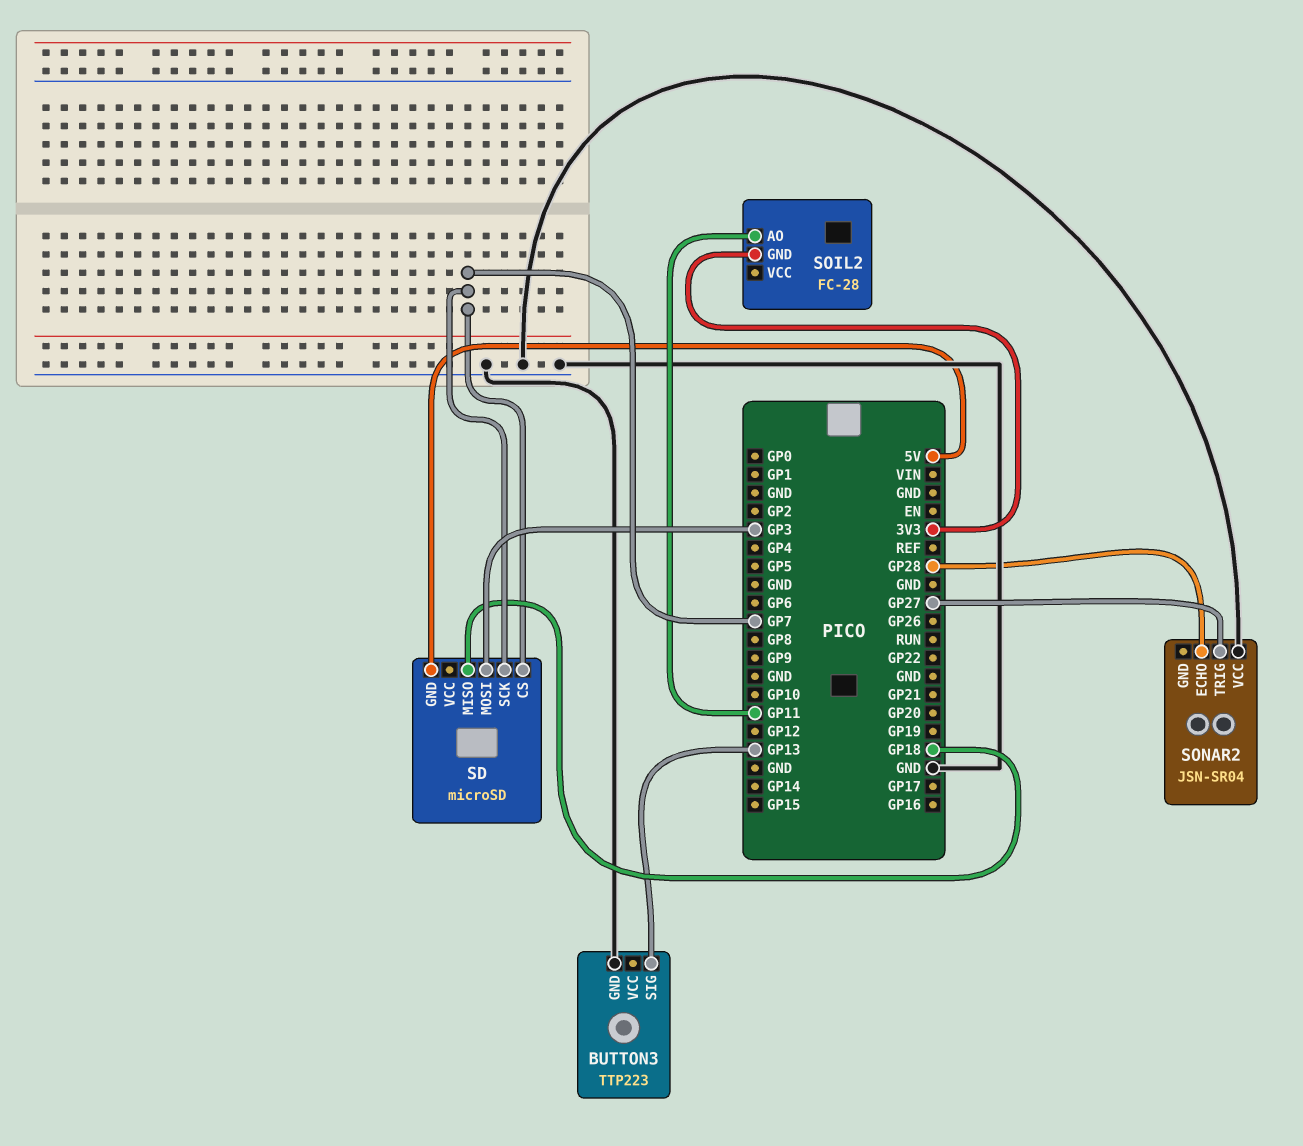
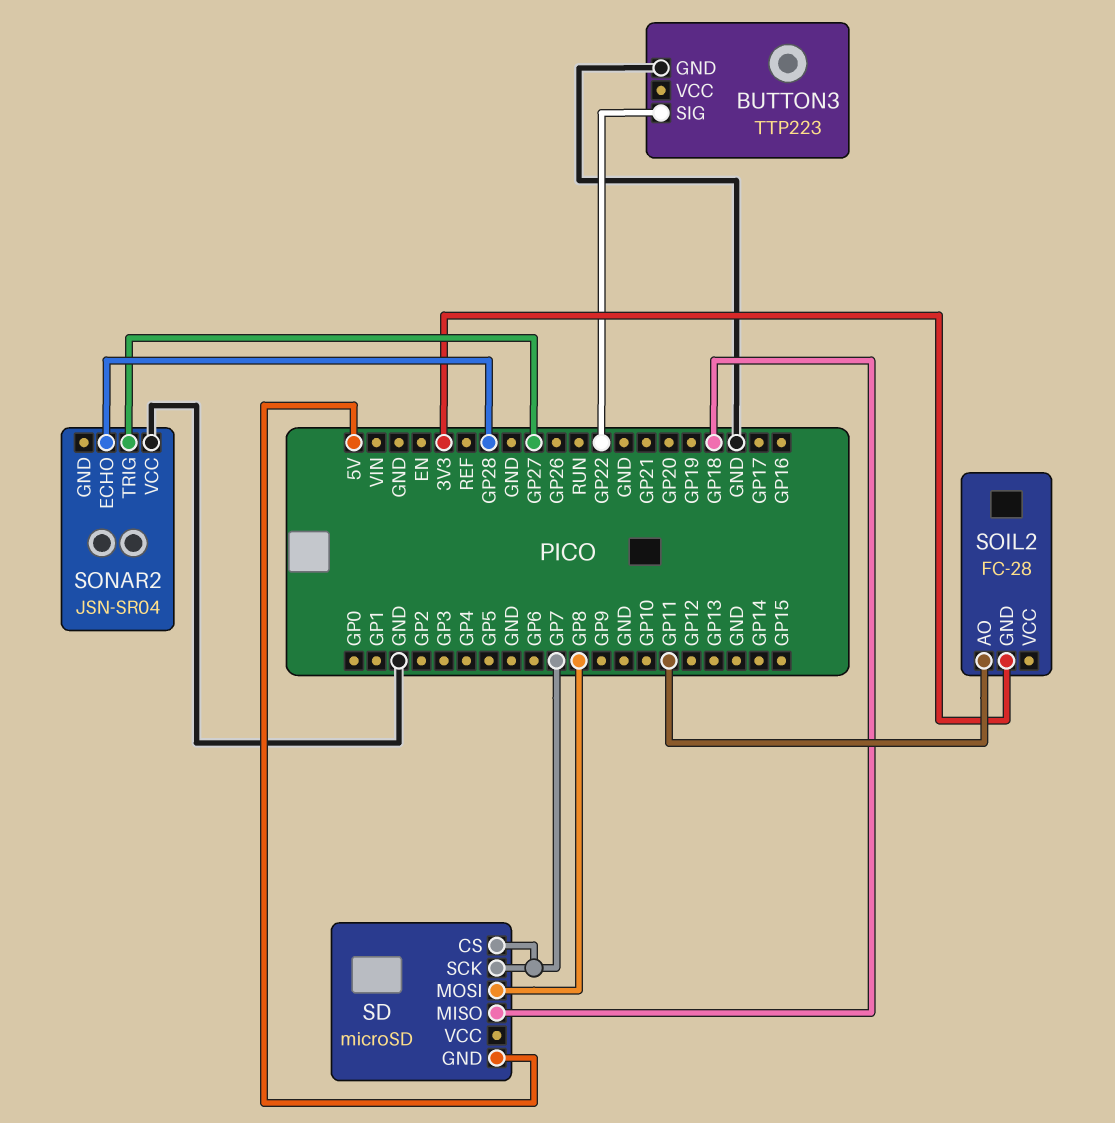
BUTTON3 pin SIG: GP13 -> GP22
SD pin MOSI: GP3 -> GP8

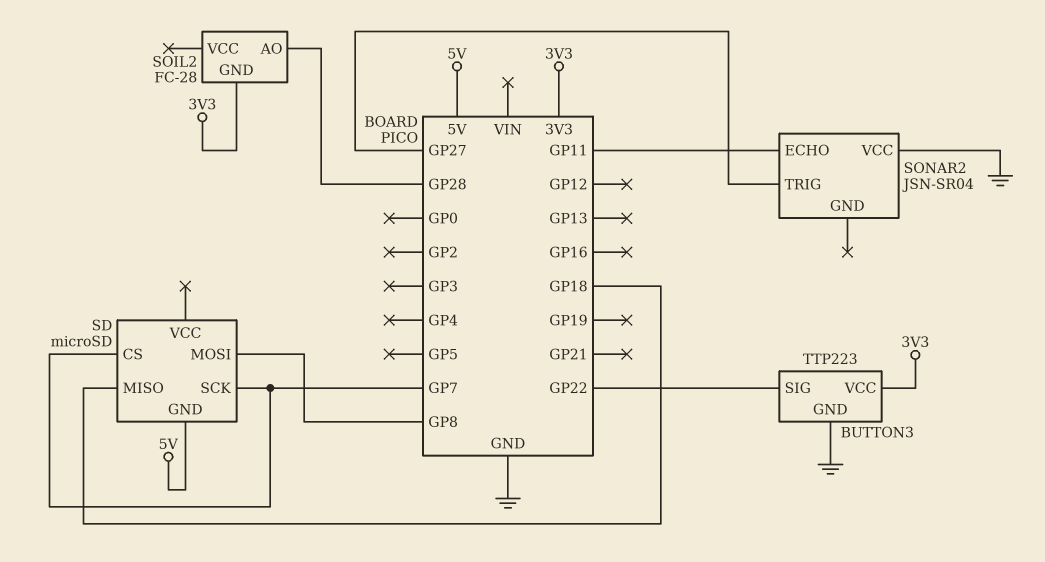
BUTTON3 pin VCC: none -> 3V3
SOIL2 pin AO: GP11 -> GP28
SONAR2 pin ECHO: GP28 -> GP11

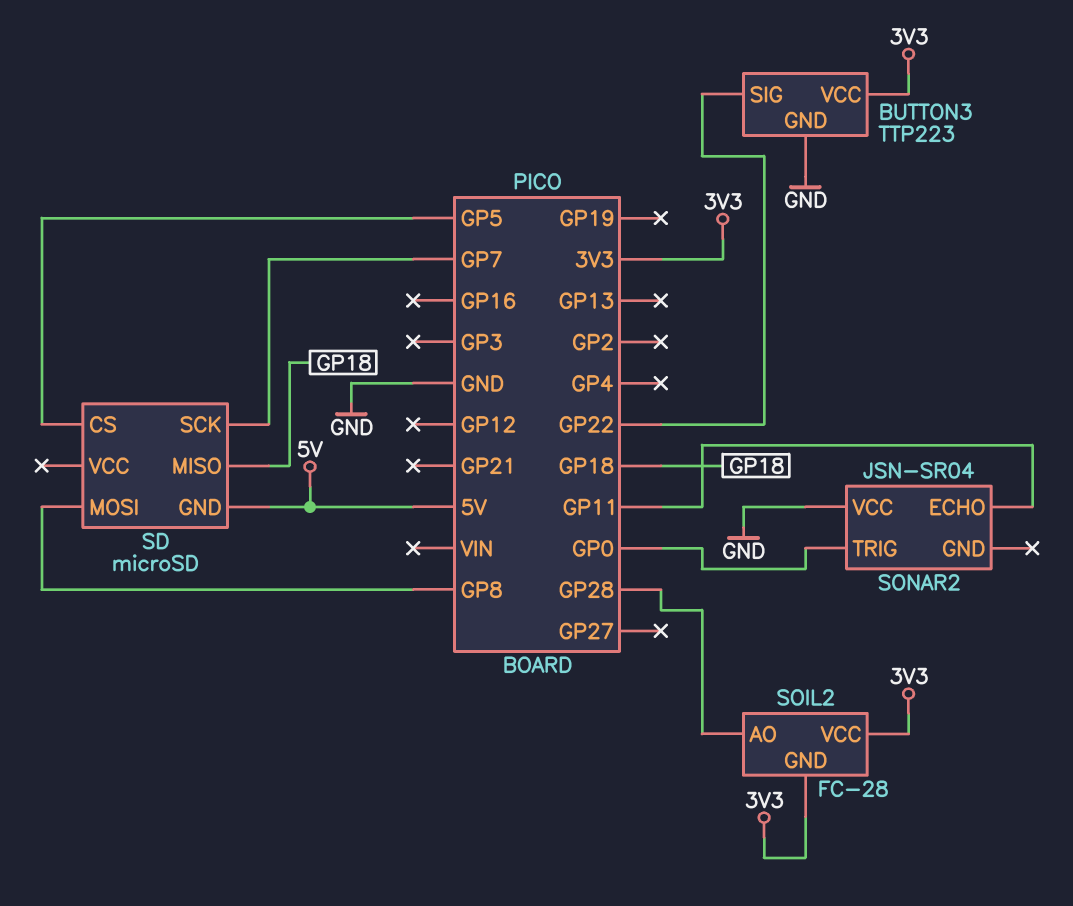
SD pin CS: GP7 -> GP5
SOIL2 pin VCC: none -> 3V3
SONAR2 pin TRIG: GP27 -> GP0

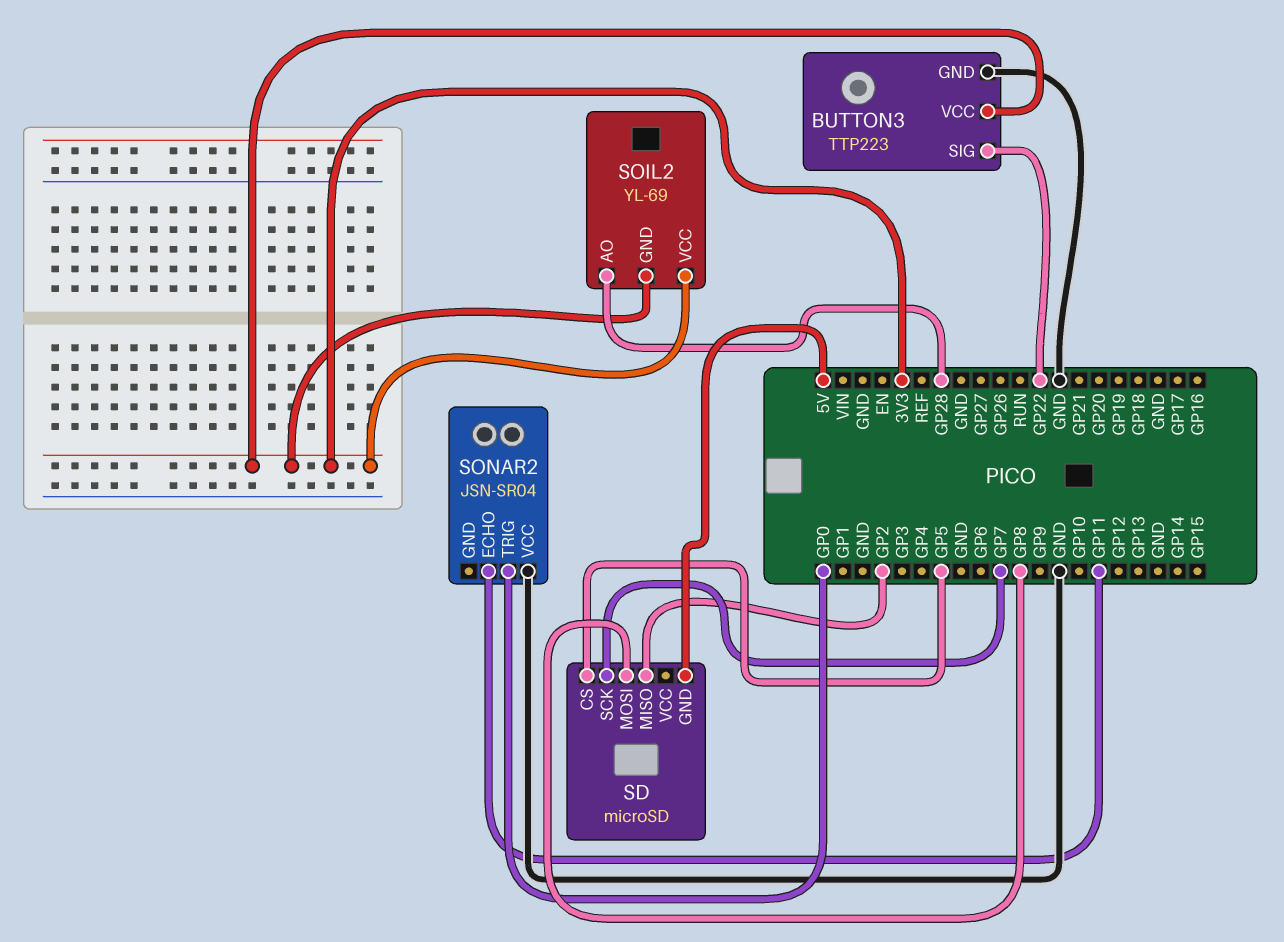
SD pin MISO: GP18 -> GP2
SOIL2: FC-28 -> YL-69

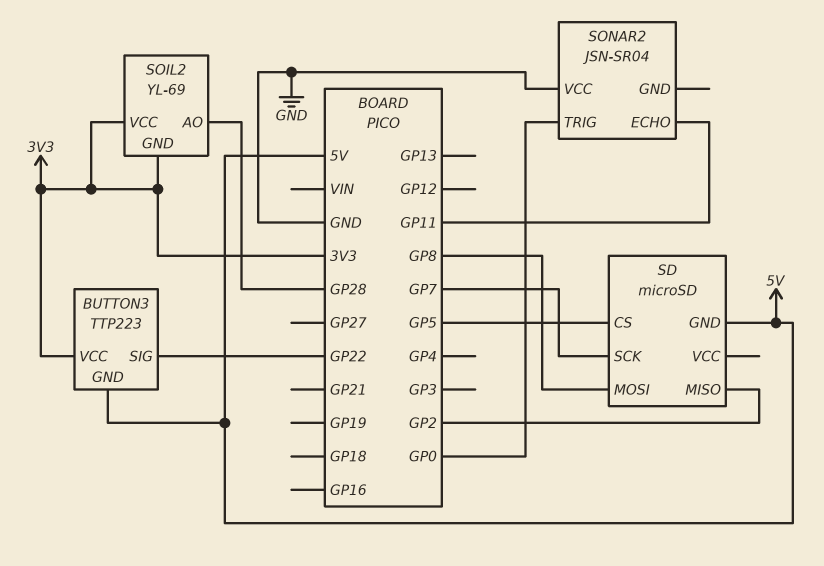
BUTTON3 pin GND: GND -> 5V

